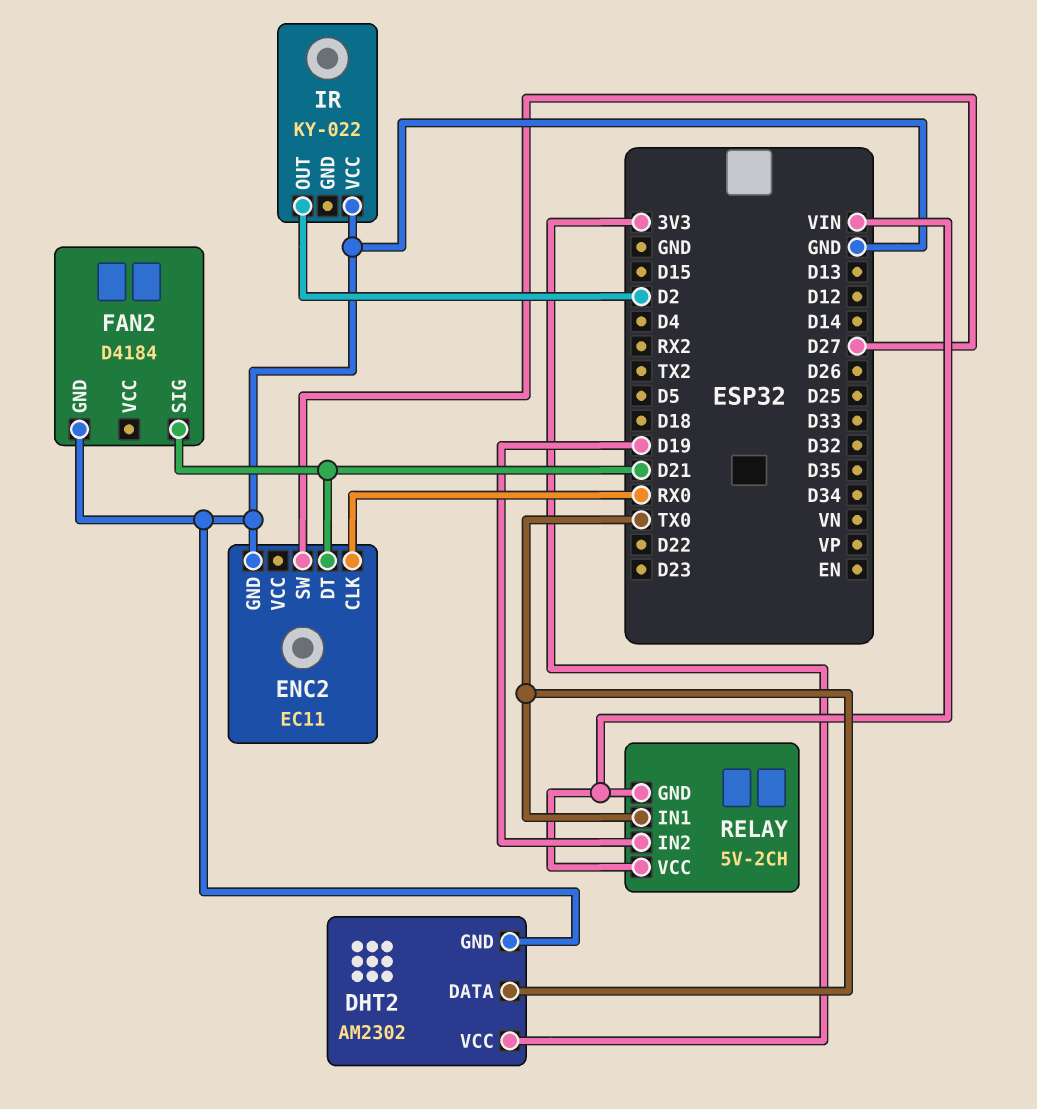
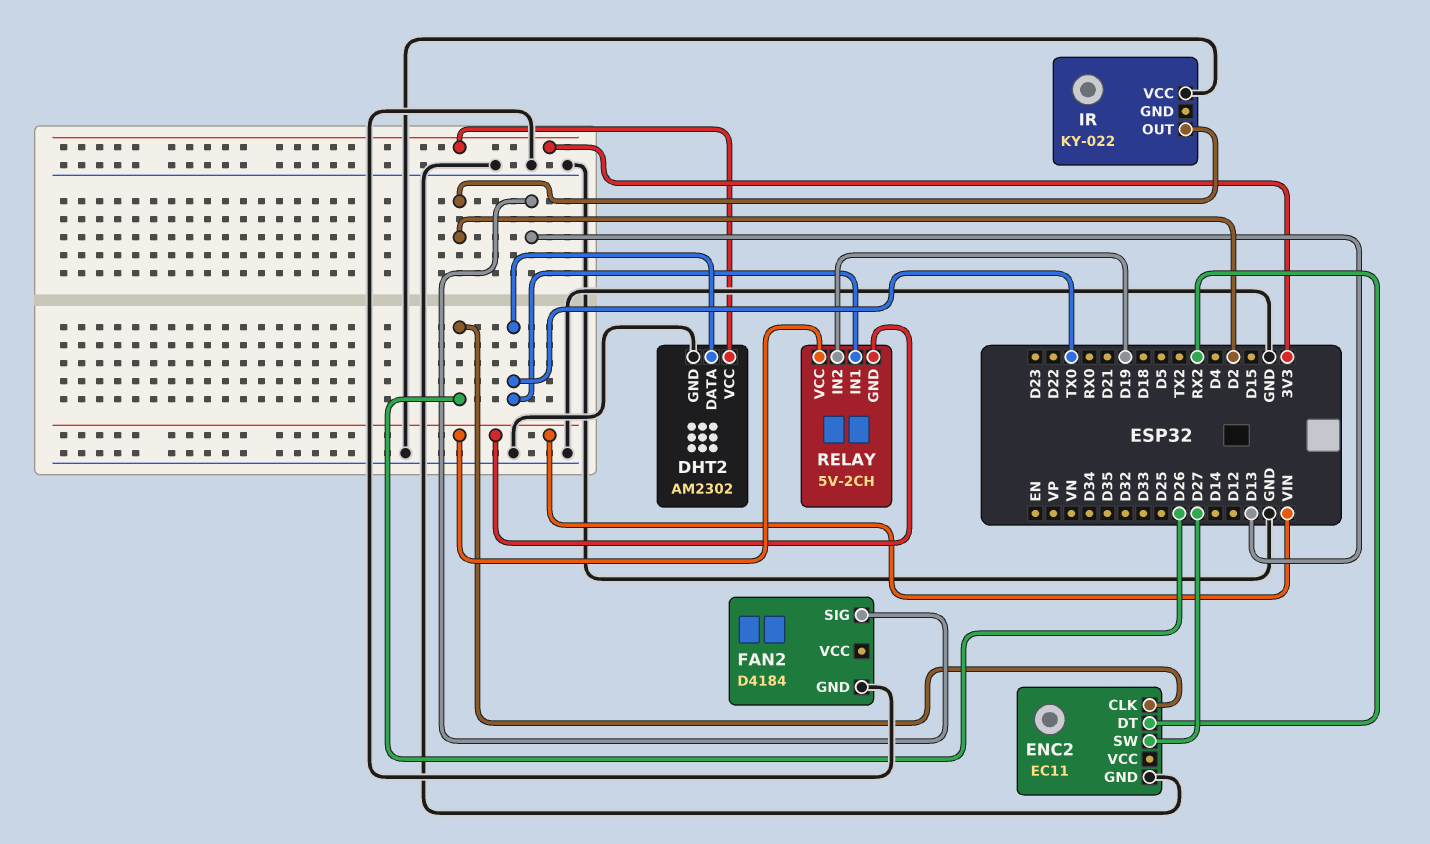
ENC2 pin CLK: RX0 -> D26
ENC2 pin DT: D21 -> RX2
FAN2 pin SIG: D21 -> D13

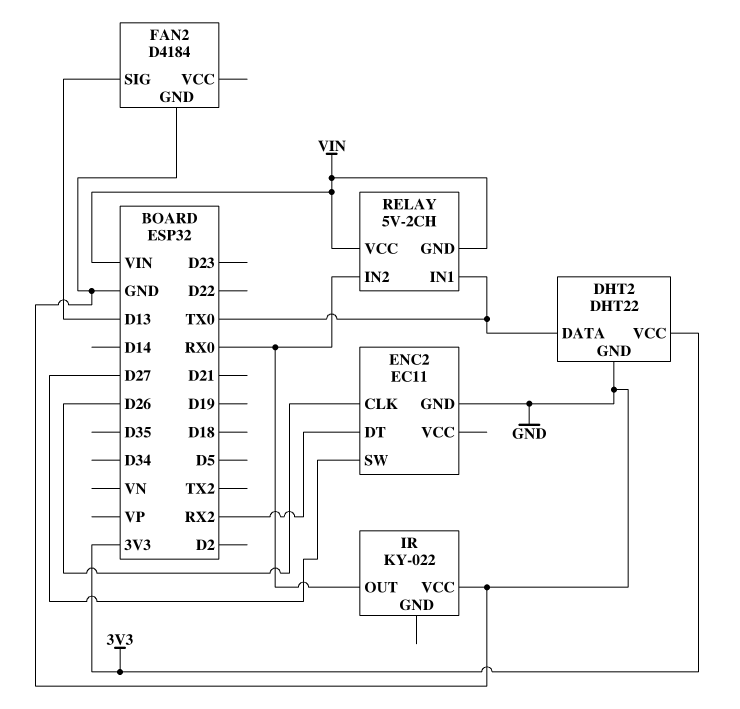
DHT2: AM2302 -> DHT22
IR pin OUT: D2 -> RX0
RELAY pin IN2: D19 -> RX0

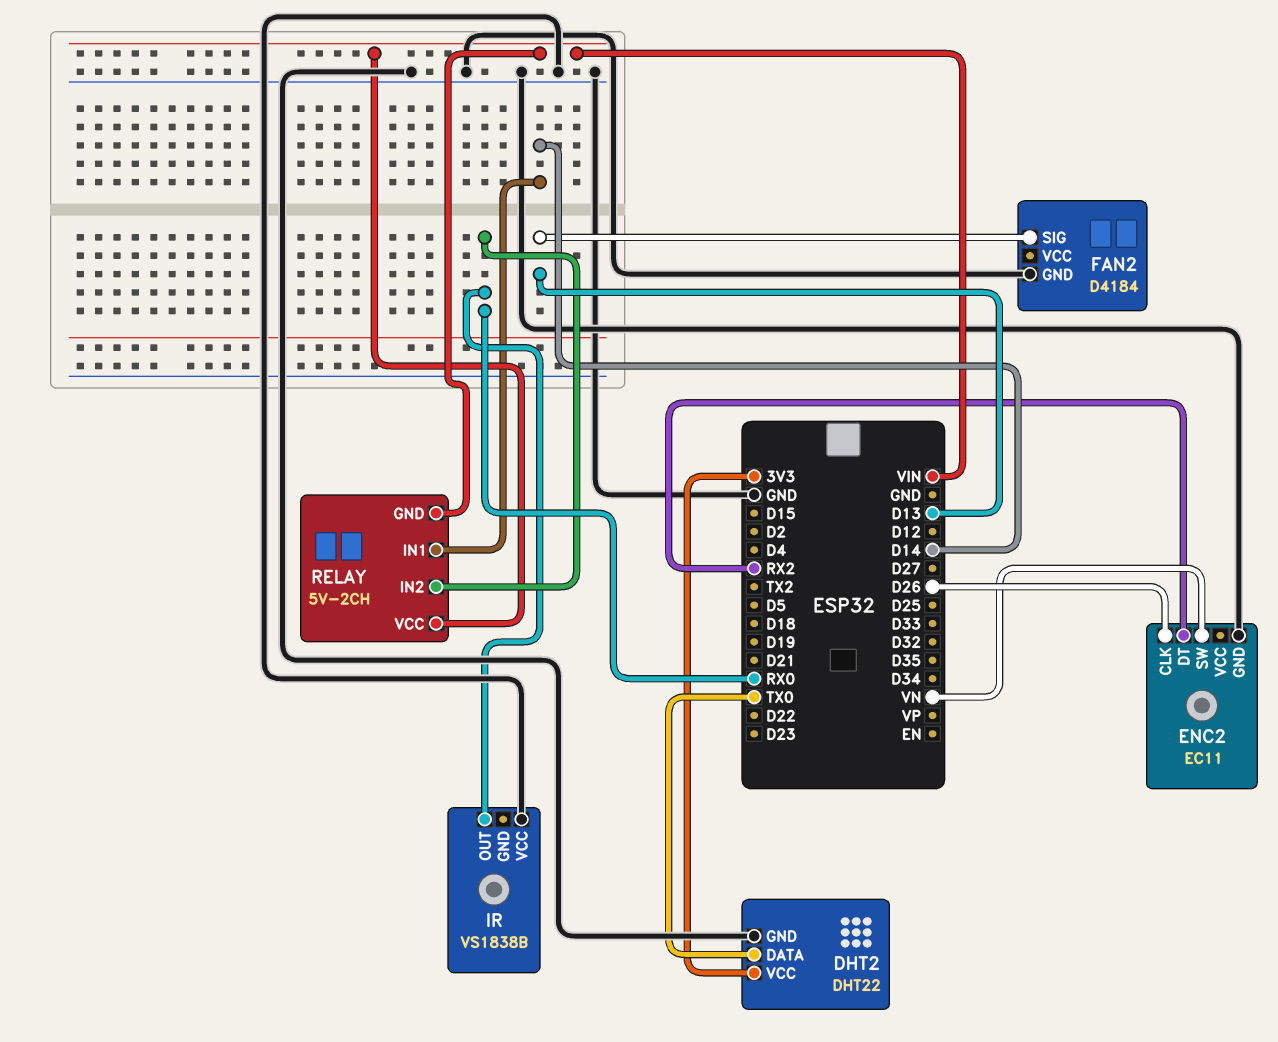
ENC2 pin SW: D27 -> VN
IR: KY-022 -> VS1838B
RELAY pin IN1: TX0 -> D14

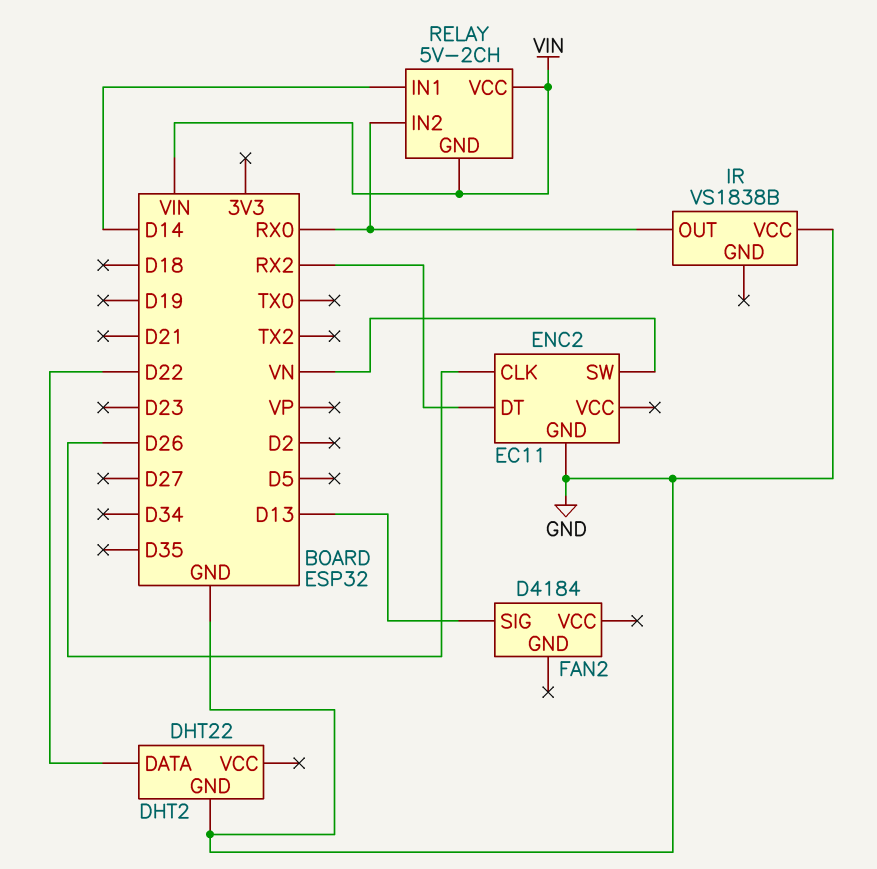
DHT2 pin DATA: TX0 -> D22
DHT2 pin VCC: 3V3 -> none
FAN2 pin GND: GND -> none

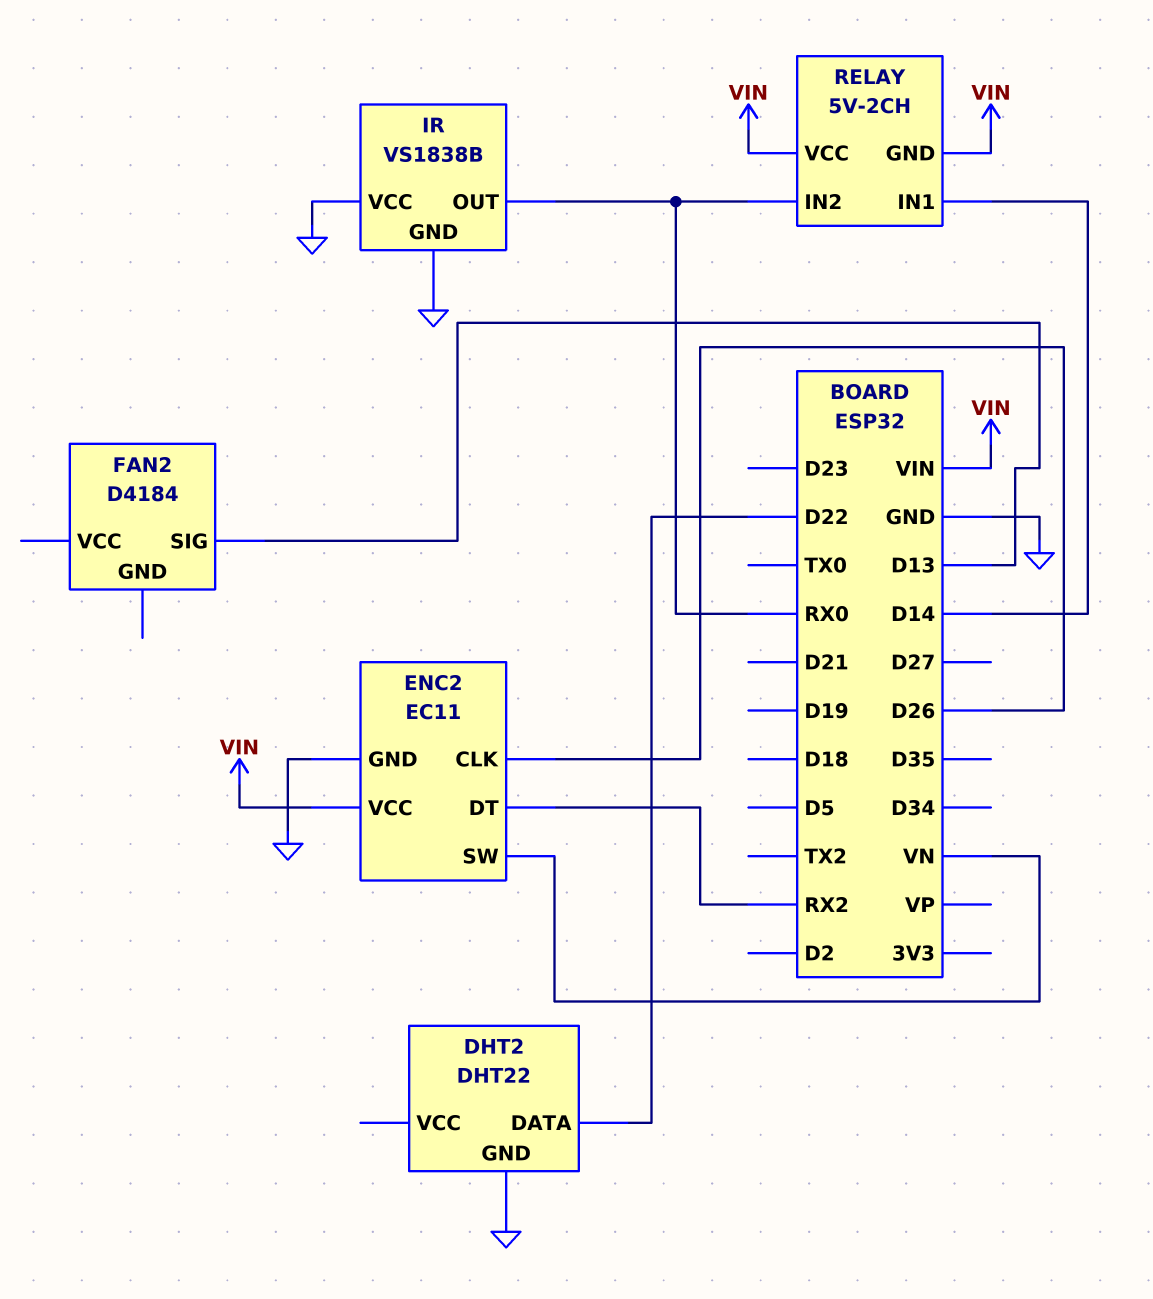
ENC2 pin VCC: none -> VIN
IR pin GND: none -> GND

